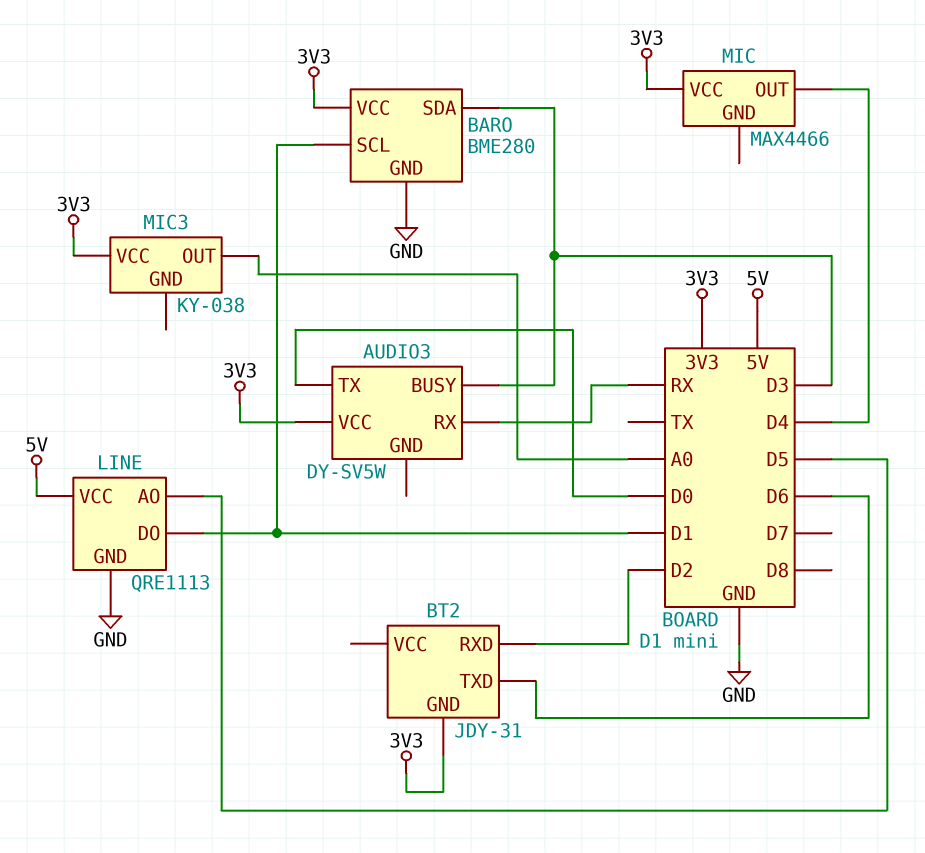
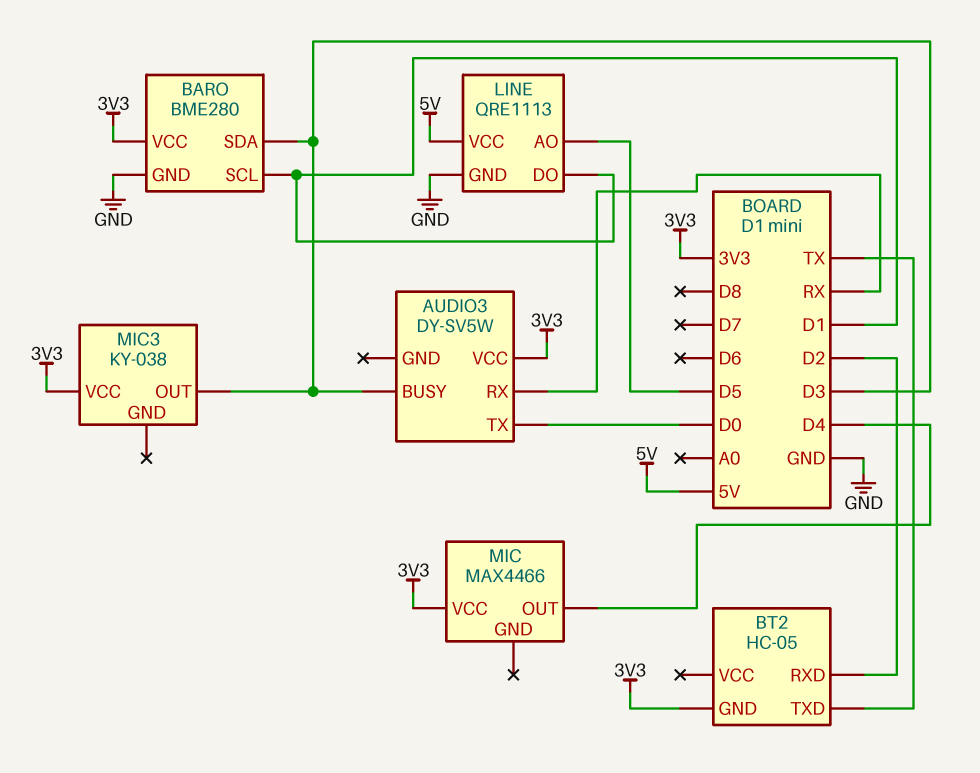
BT2: JDY-31 -> HC-05
BT2 pin TXD: D6 -> TX
MIC3 pin OUT: A0 -> D3

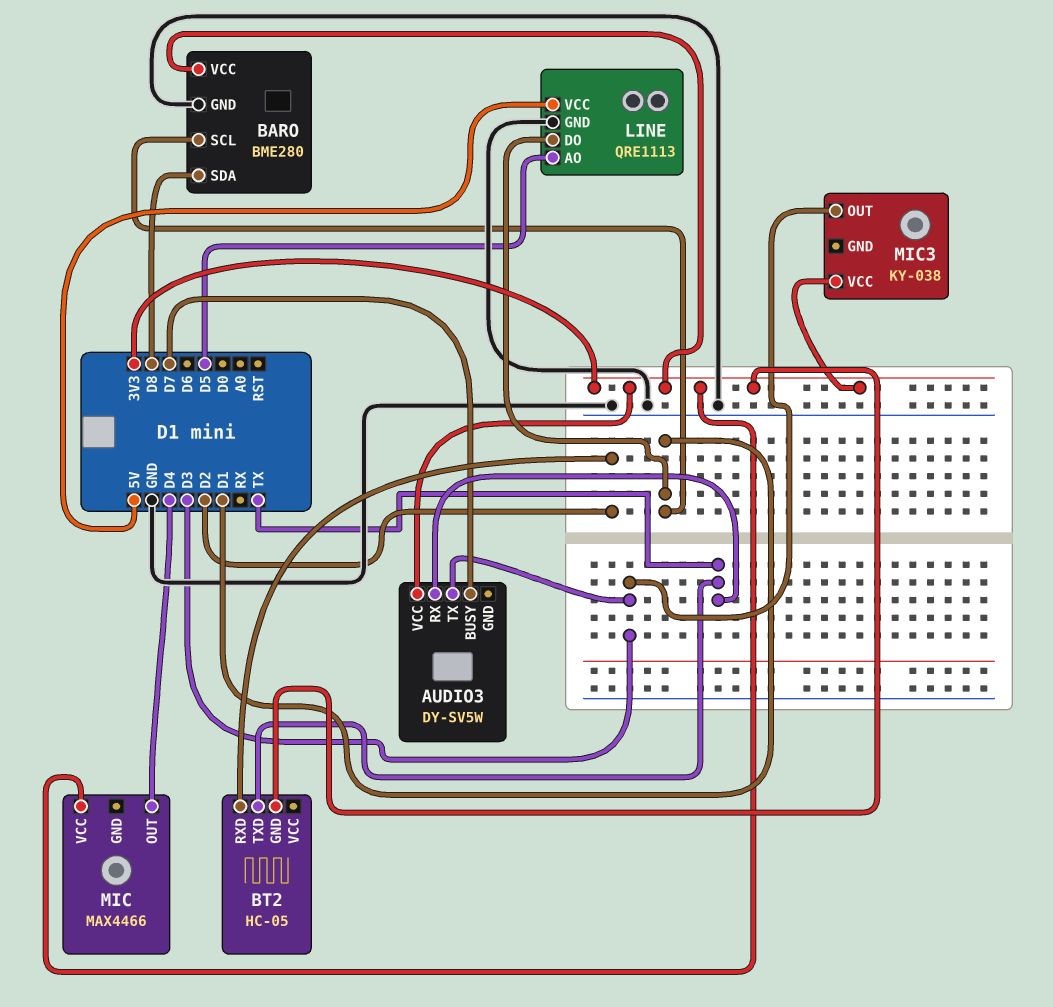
AUDIO3 pin BUSY: D3 -> D7
AUDIO3 pin RX: RX -> TX
AUDIO3 pin TX: D0 -> D3
BARO pin SDA: D3 -> D8

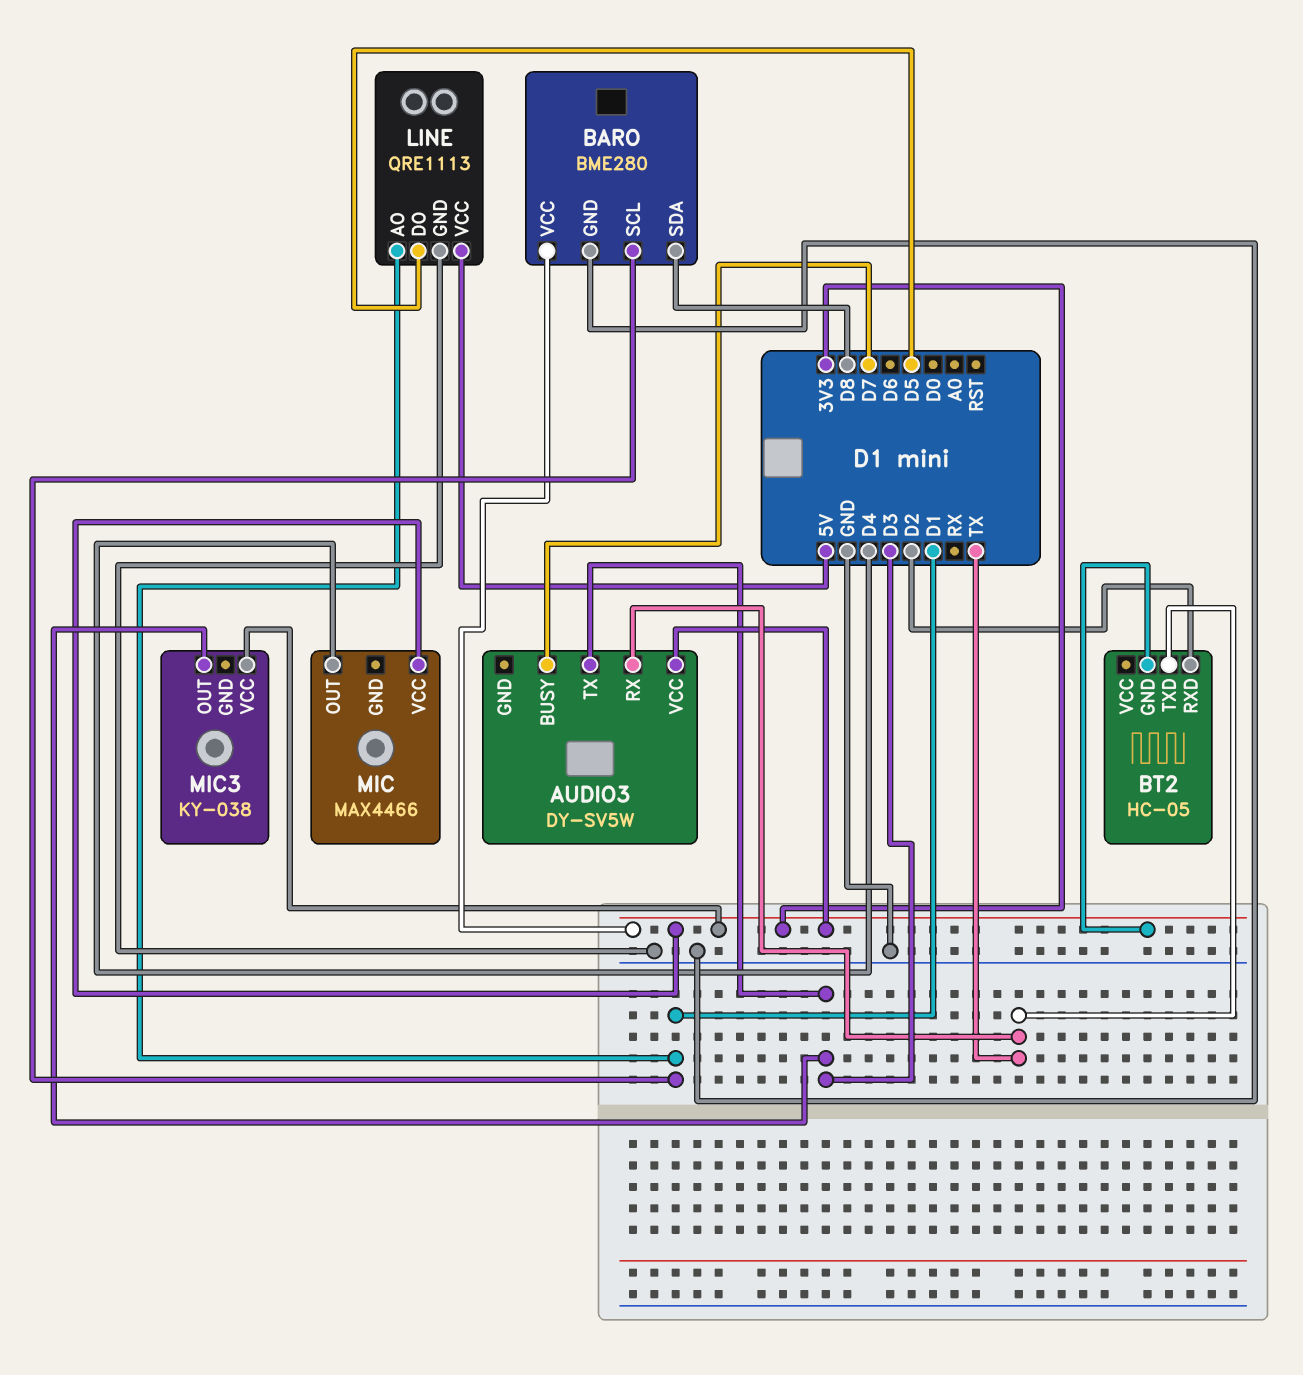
LINE pin AO: D5 -> D1
LINE pin DO: D1 -> D5

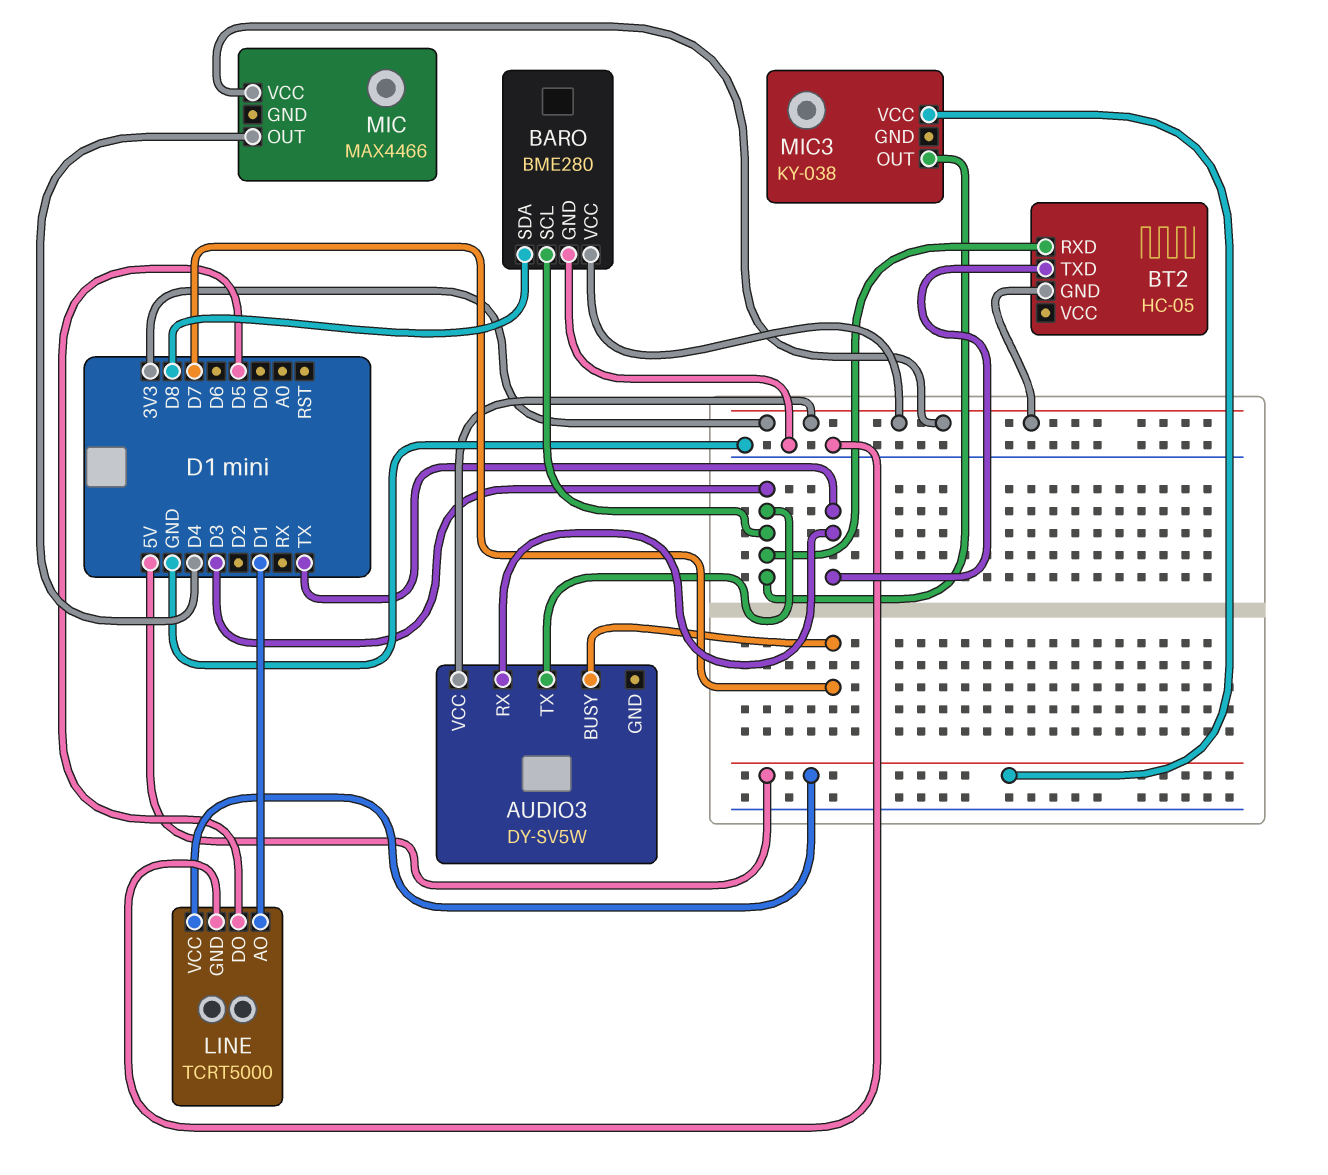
BARO pin SCL: D1 -> D3
BT2 pin RXD: D2 -> D3
LINE: QRE1113 -> TCRT5000
MIC3 pin VCC: 3V3 -> 5V

